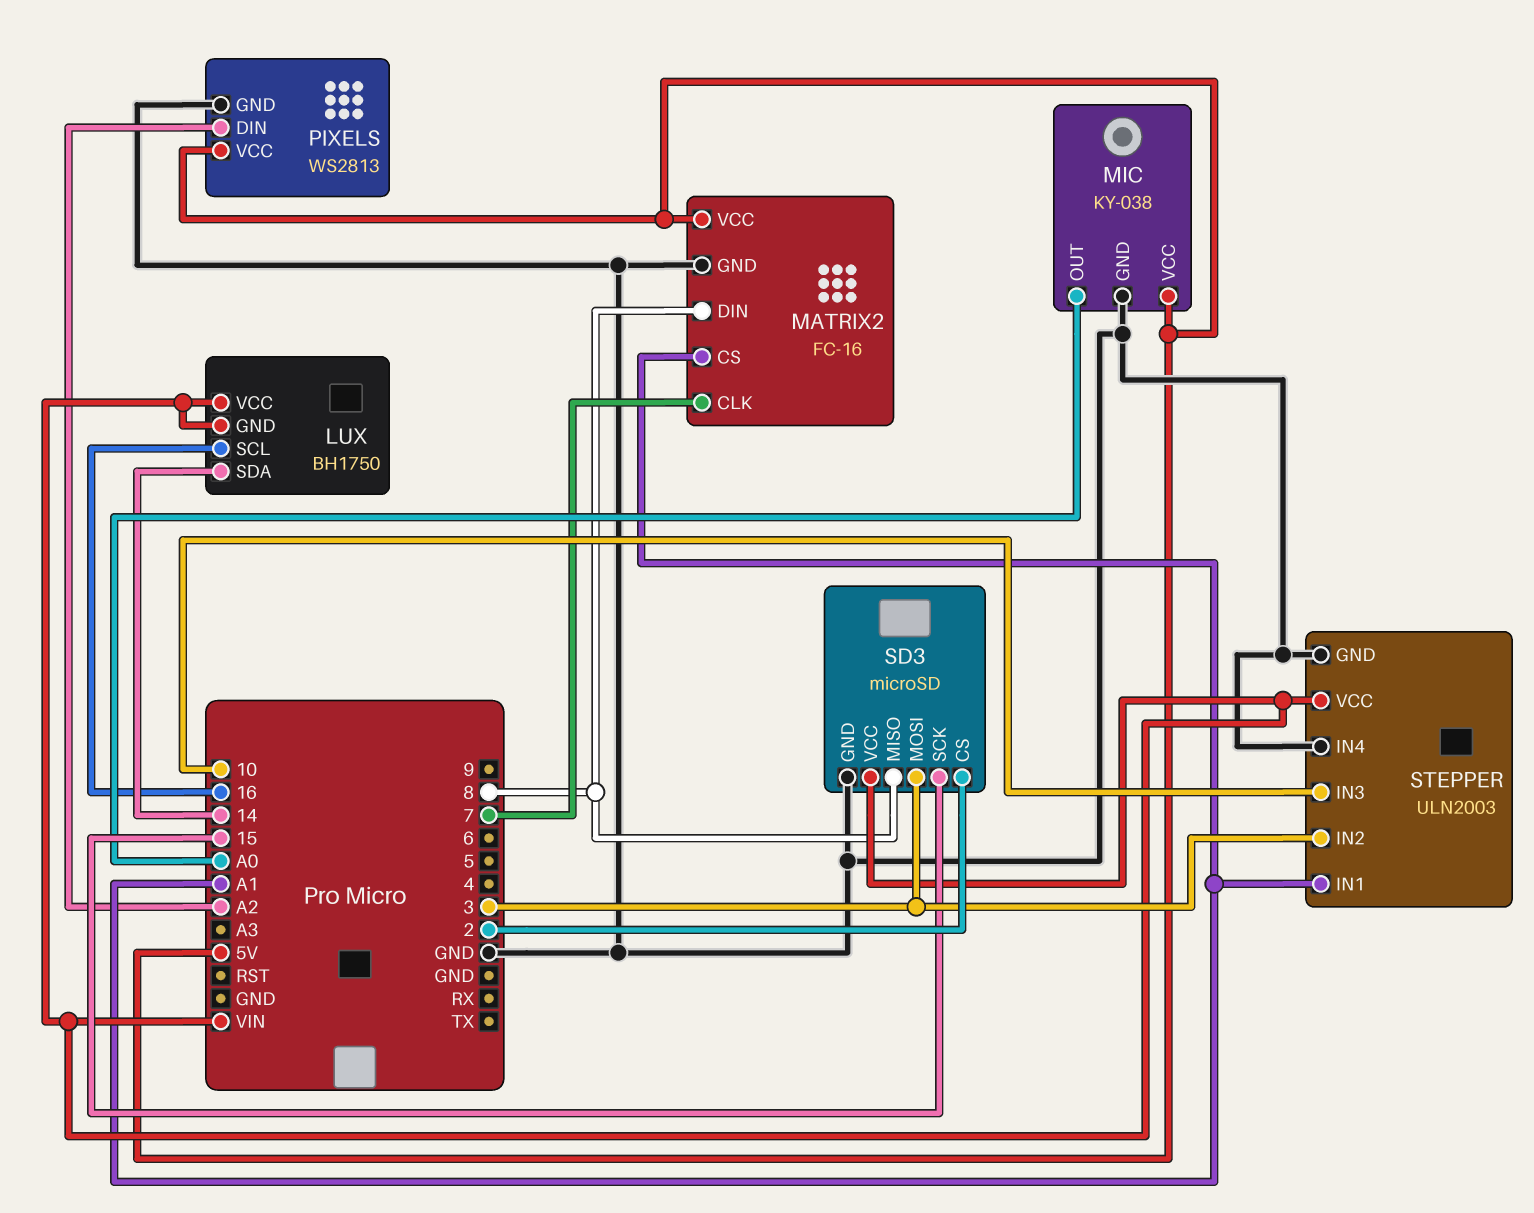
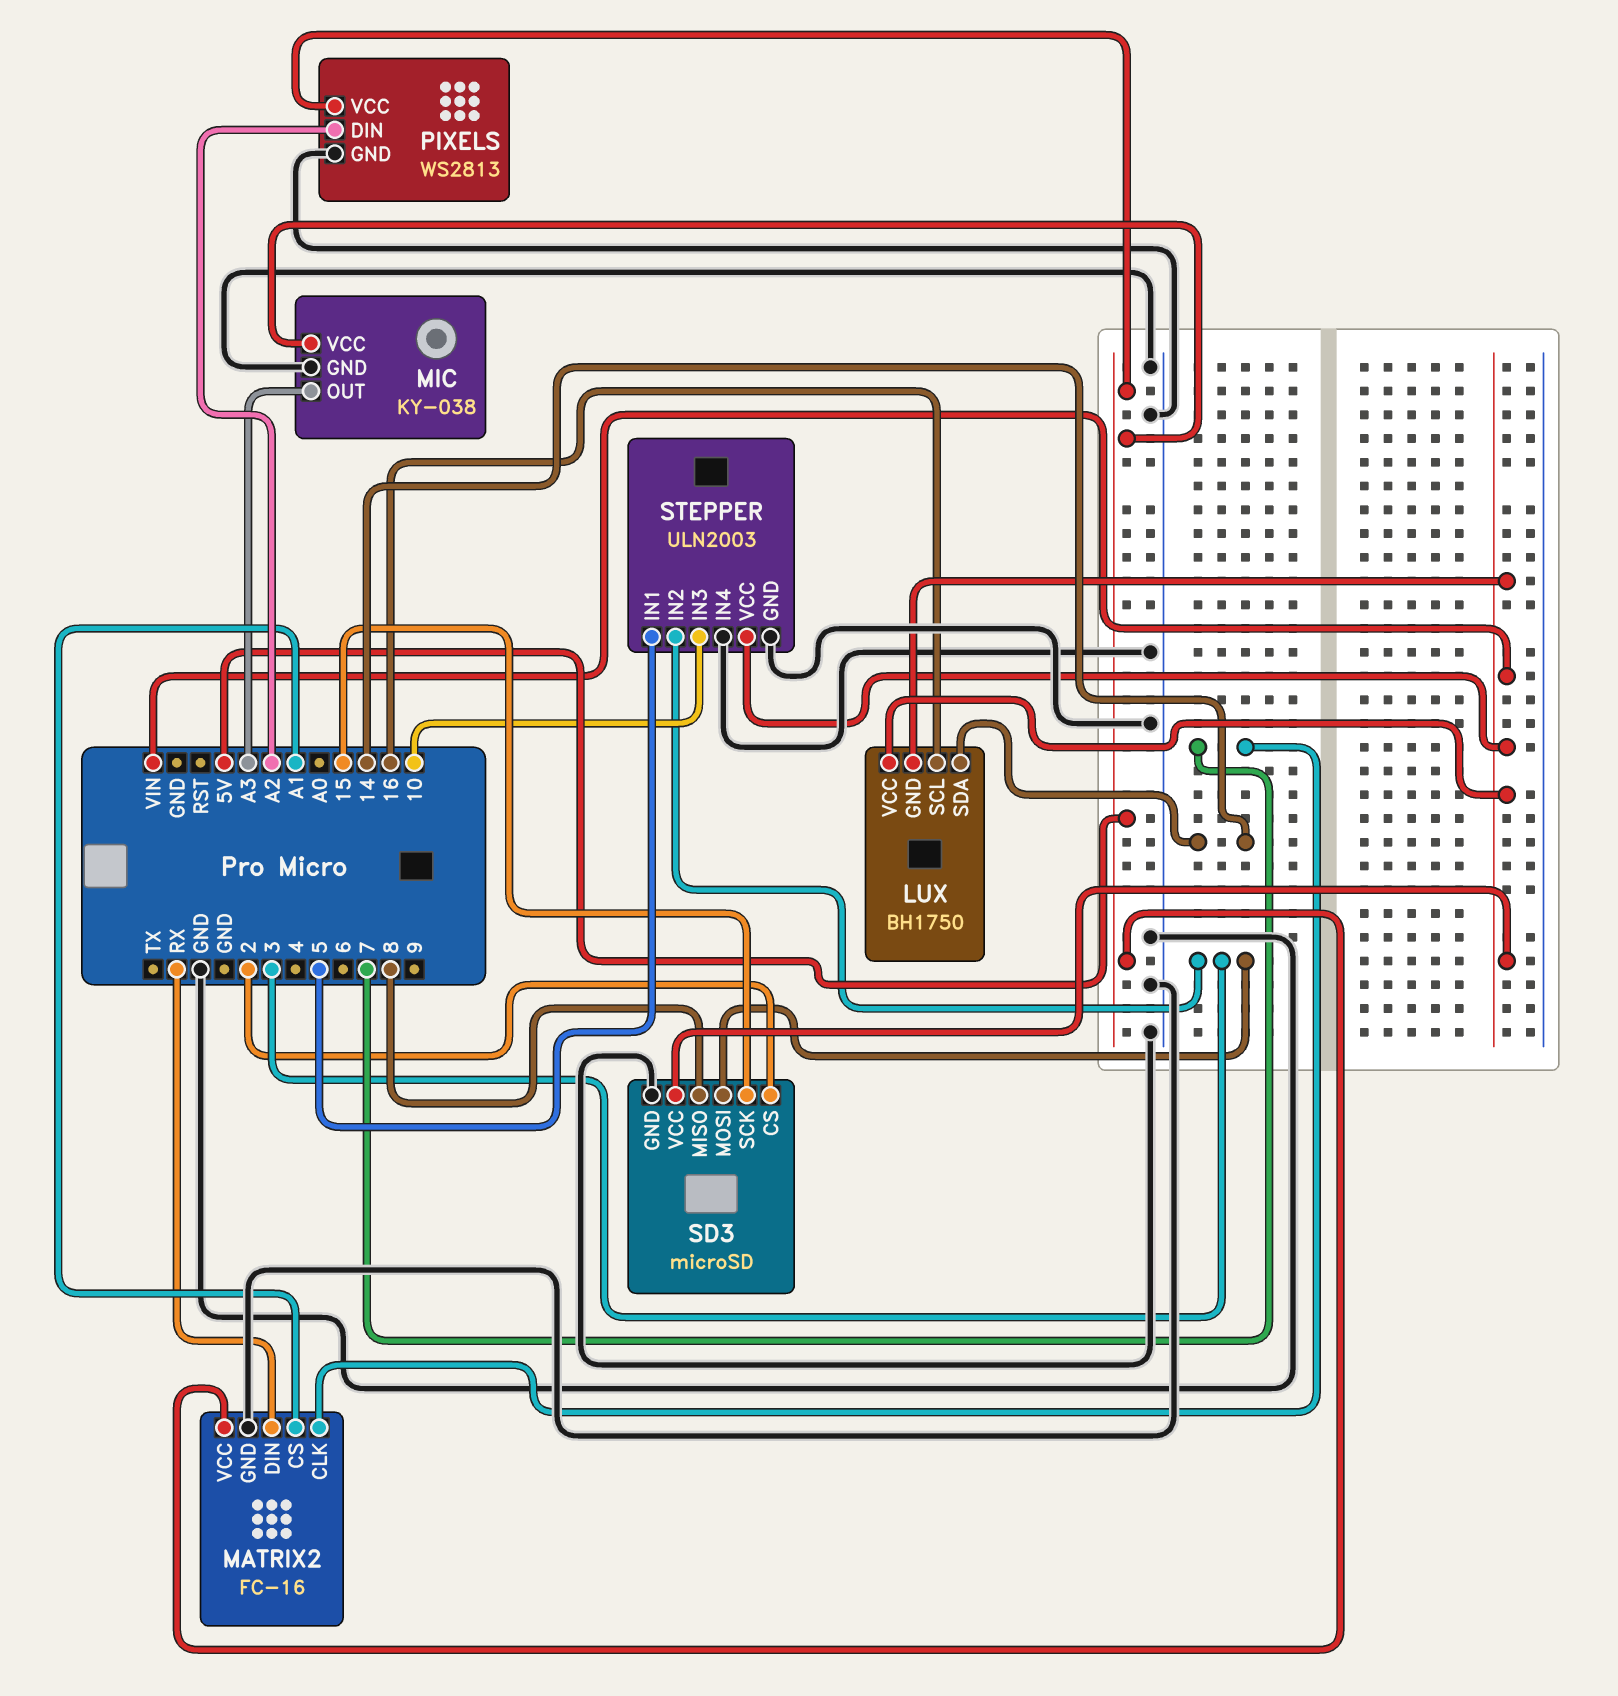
MATRIX2 pin DIN: 8 -> RX
MIC pin OUT: A0 -> A3
STEPPER pin IN1: A1 -> 5

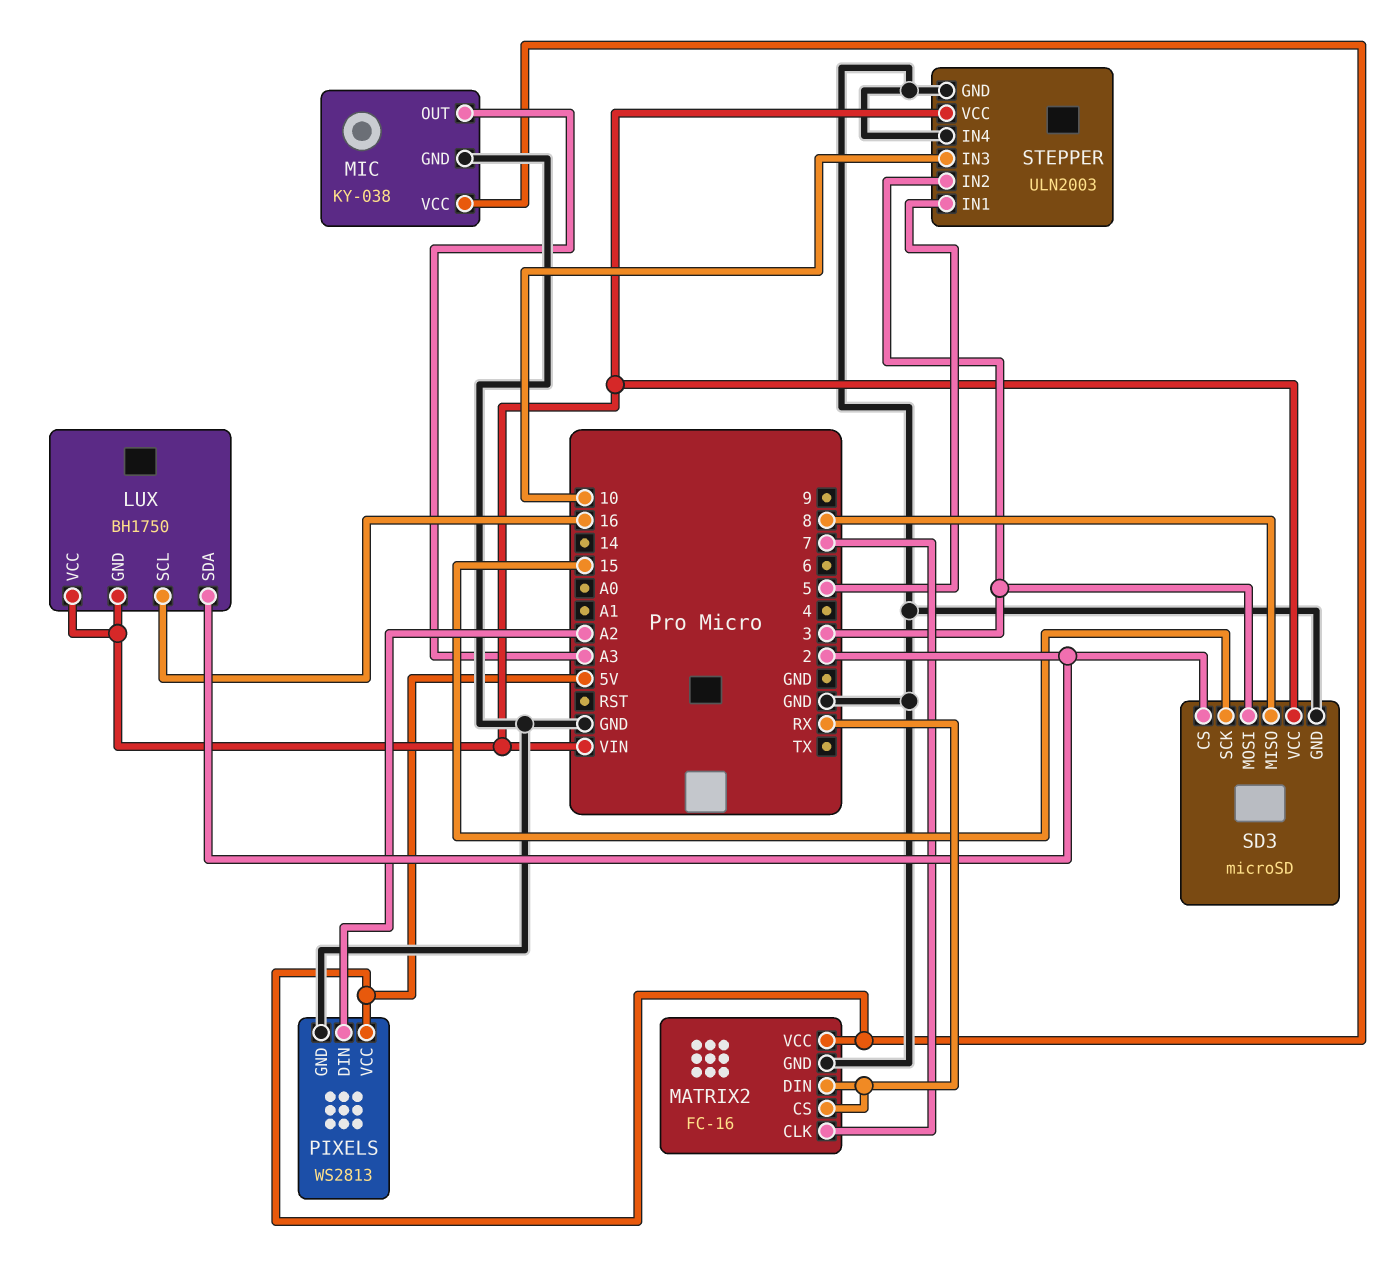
LUX pin SDA: 14 -> 2
MATRIX2 pin CS: A1 -> RX

